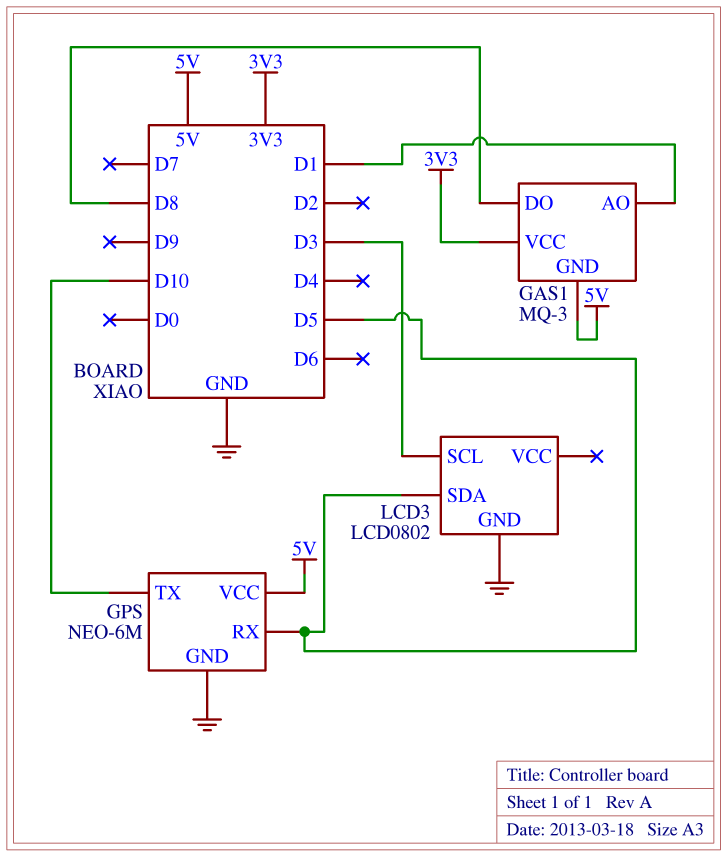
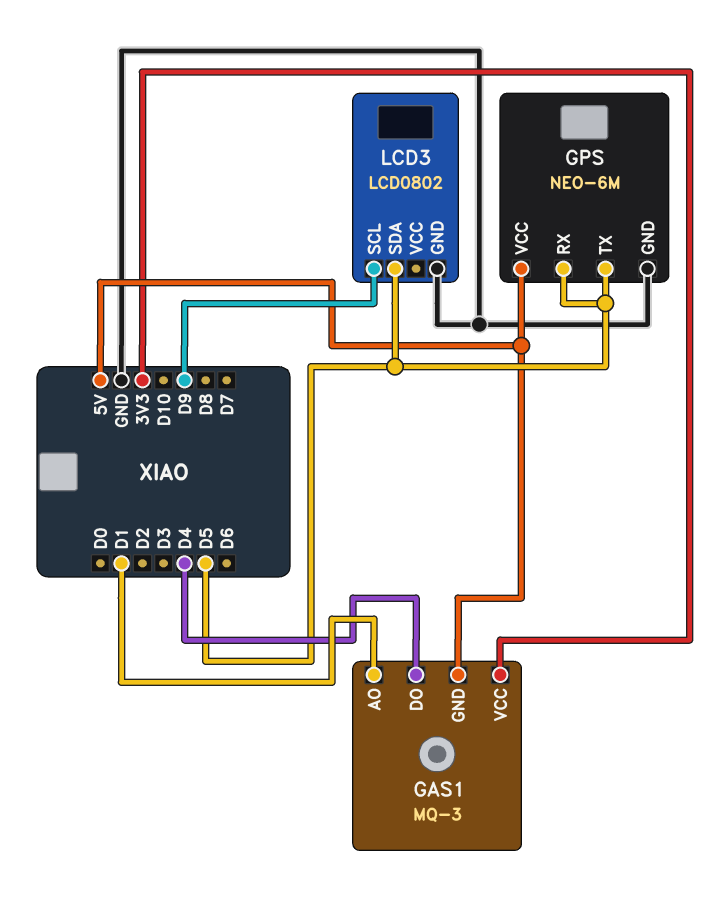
GAS1 pin DO: D8 -> D4
GPS pin TX: D10 -> D5
LCD3 pin SCL: D3 -> D9

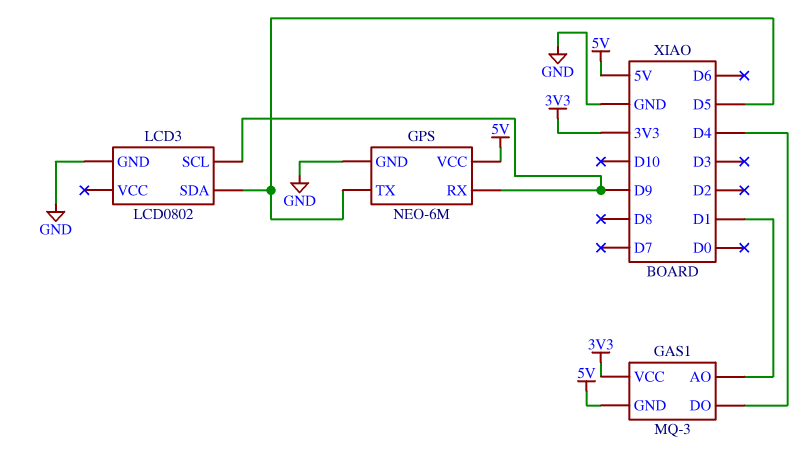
GPS pin RX: D5 -> D9

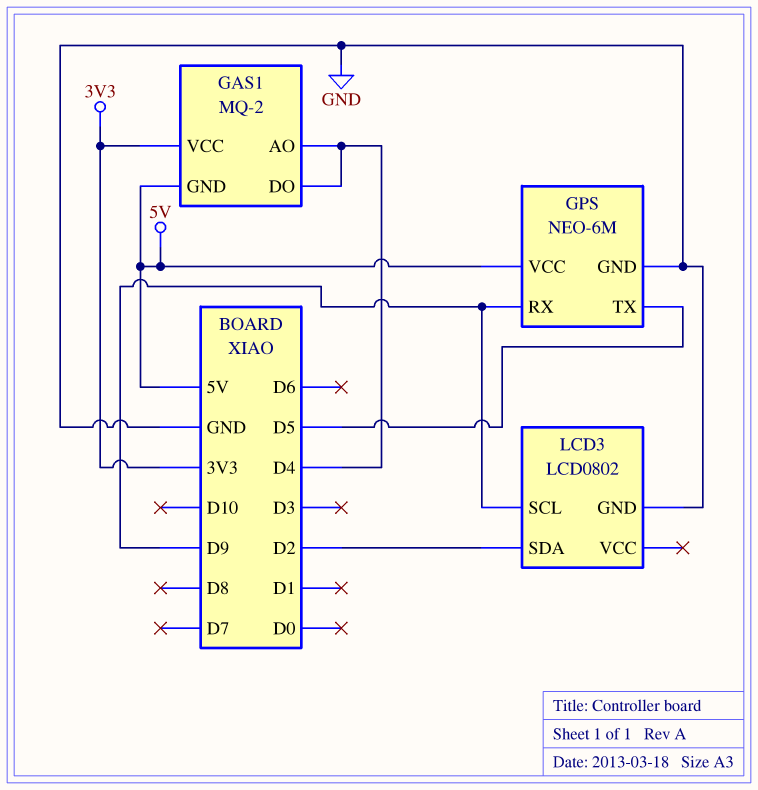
GAS1: MQ-3 -> MQ-2
GAS1 pin AO: D1 -> D4
LCD3 pin SDA: D5 -> D2

